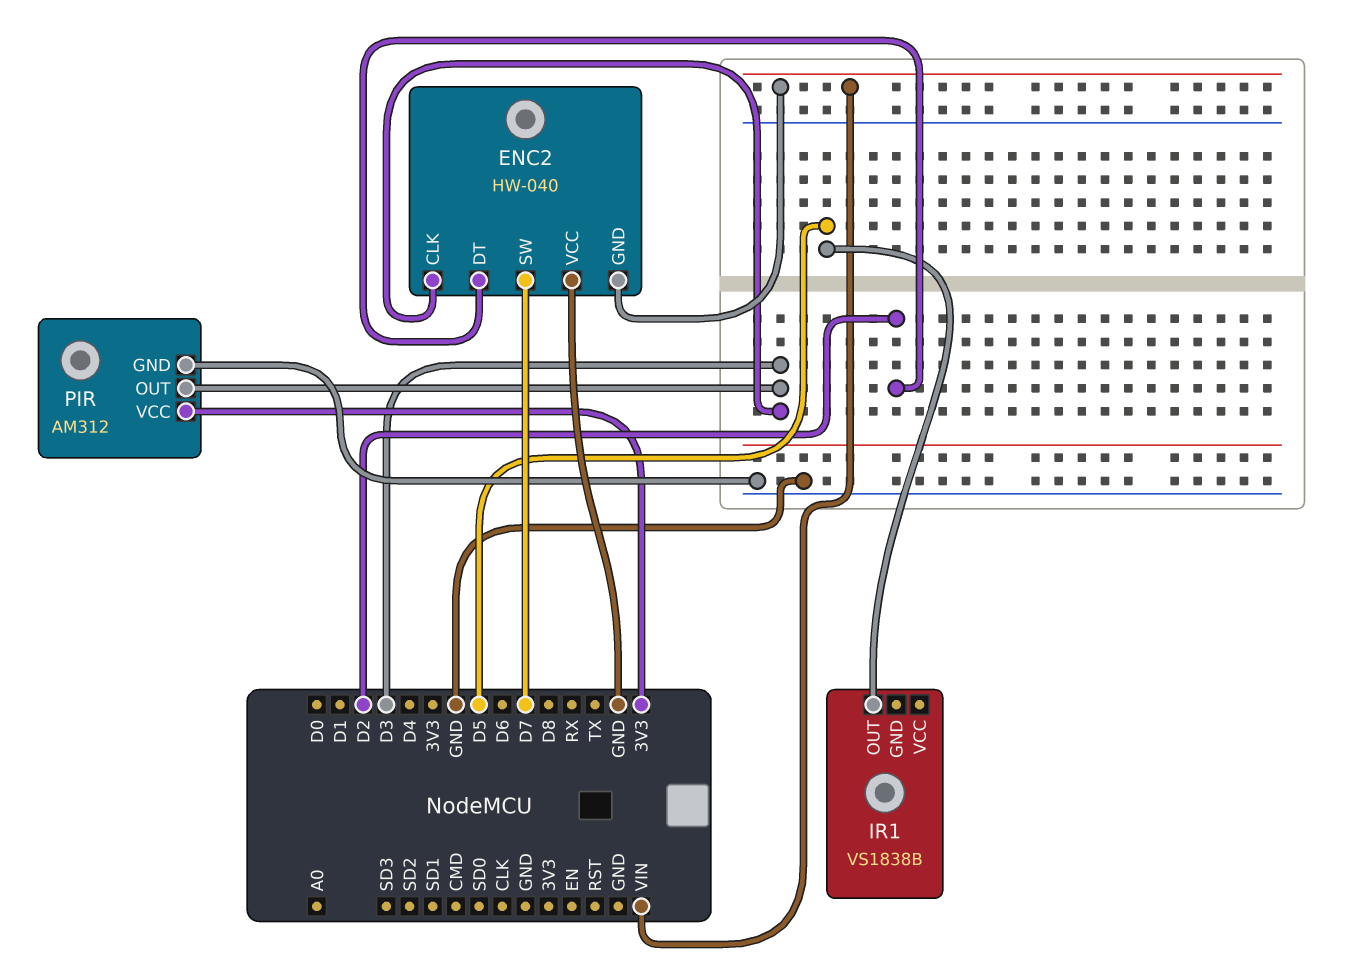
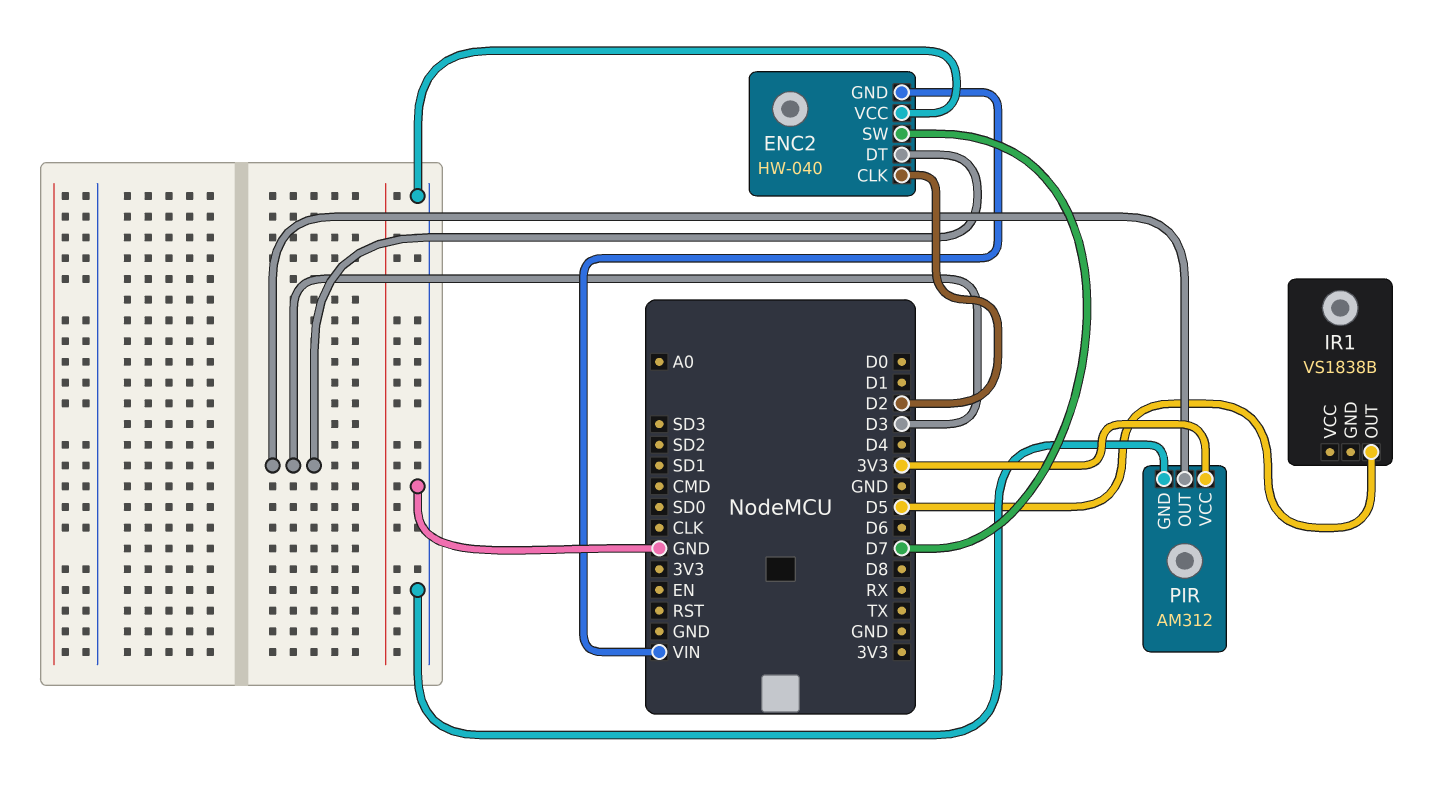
ENC2 pin CLK: D3 -> D2
ENC2 pin DT: D2 -> D3

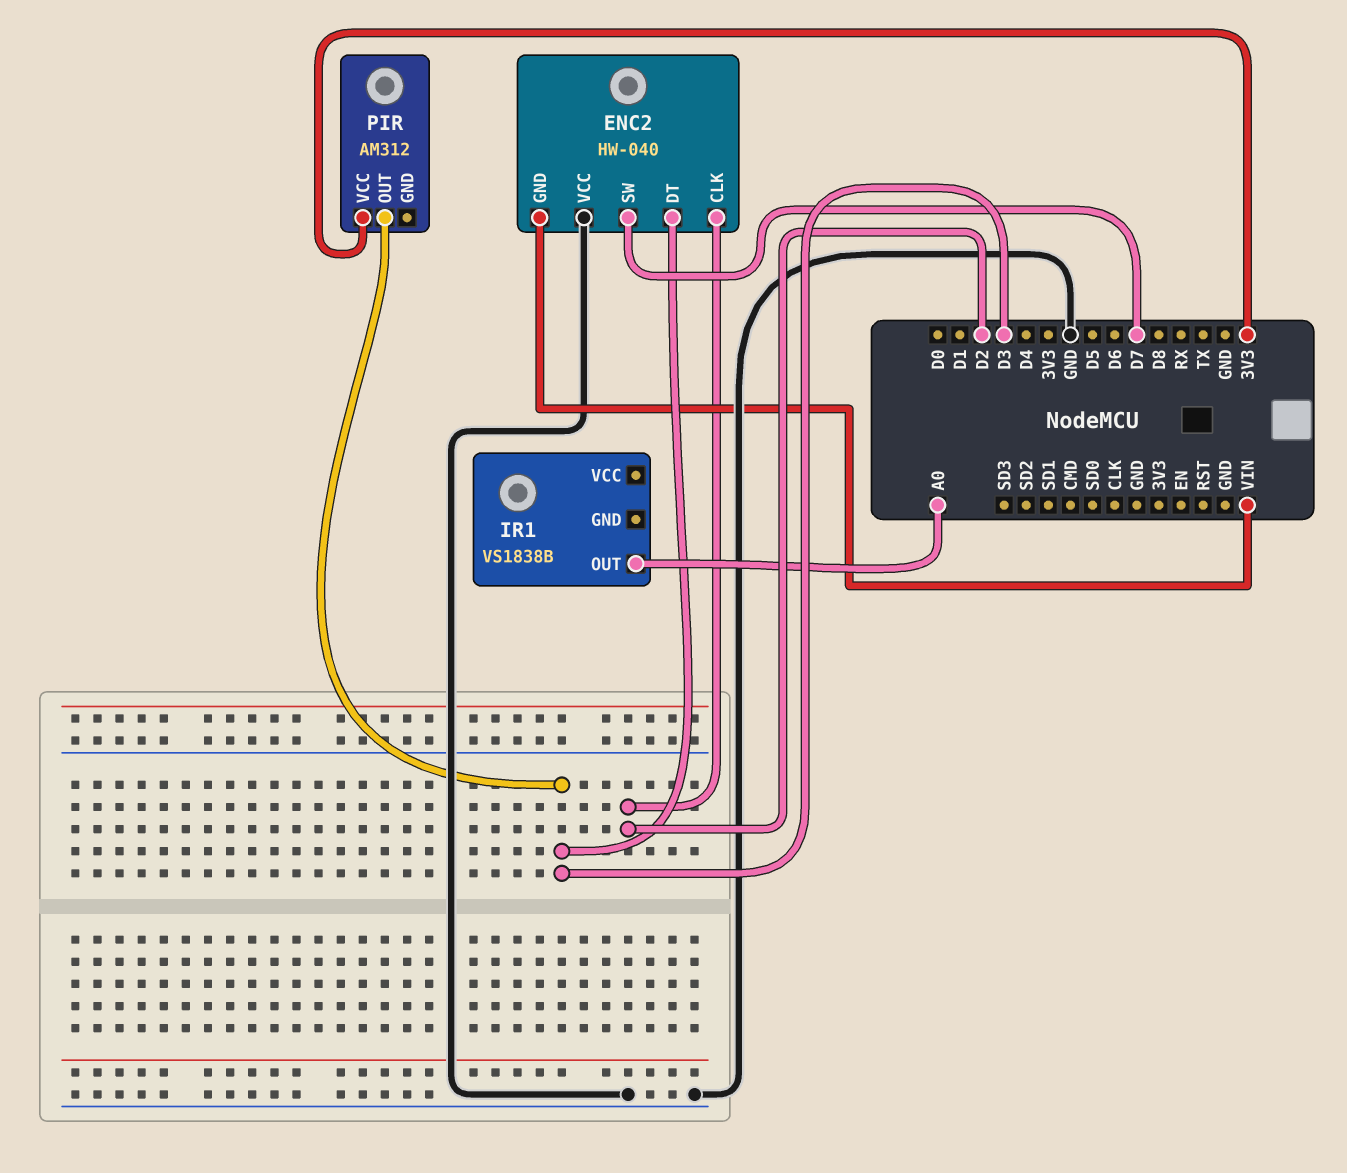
IR1 pin OUT: D5 -> A0
PIR pin GND: GND -> none

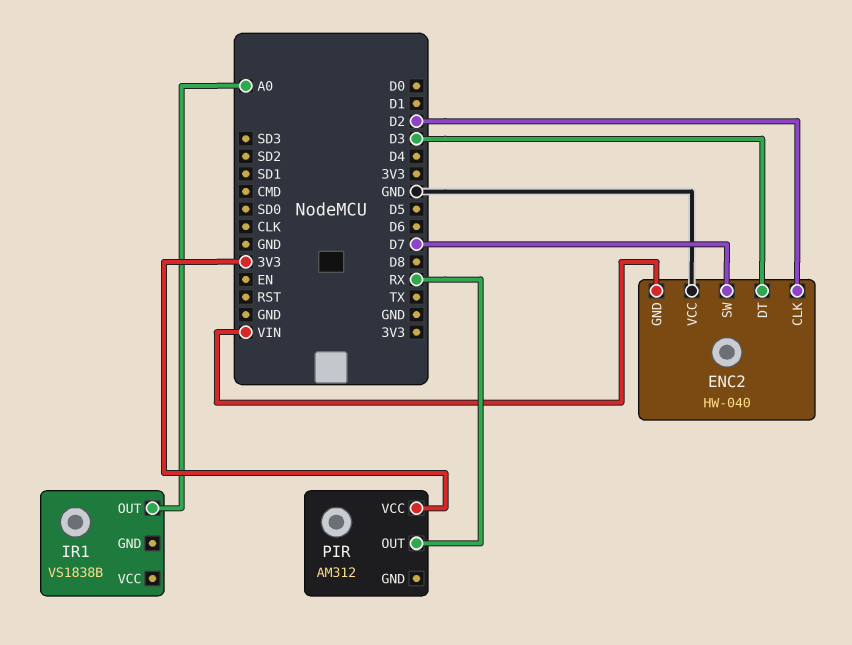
PIR pin OUT: D3 -> RX

